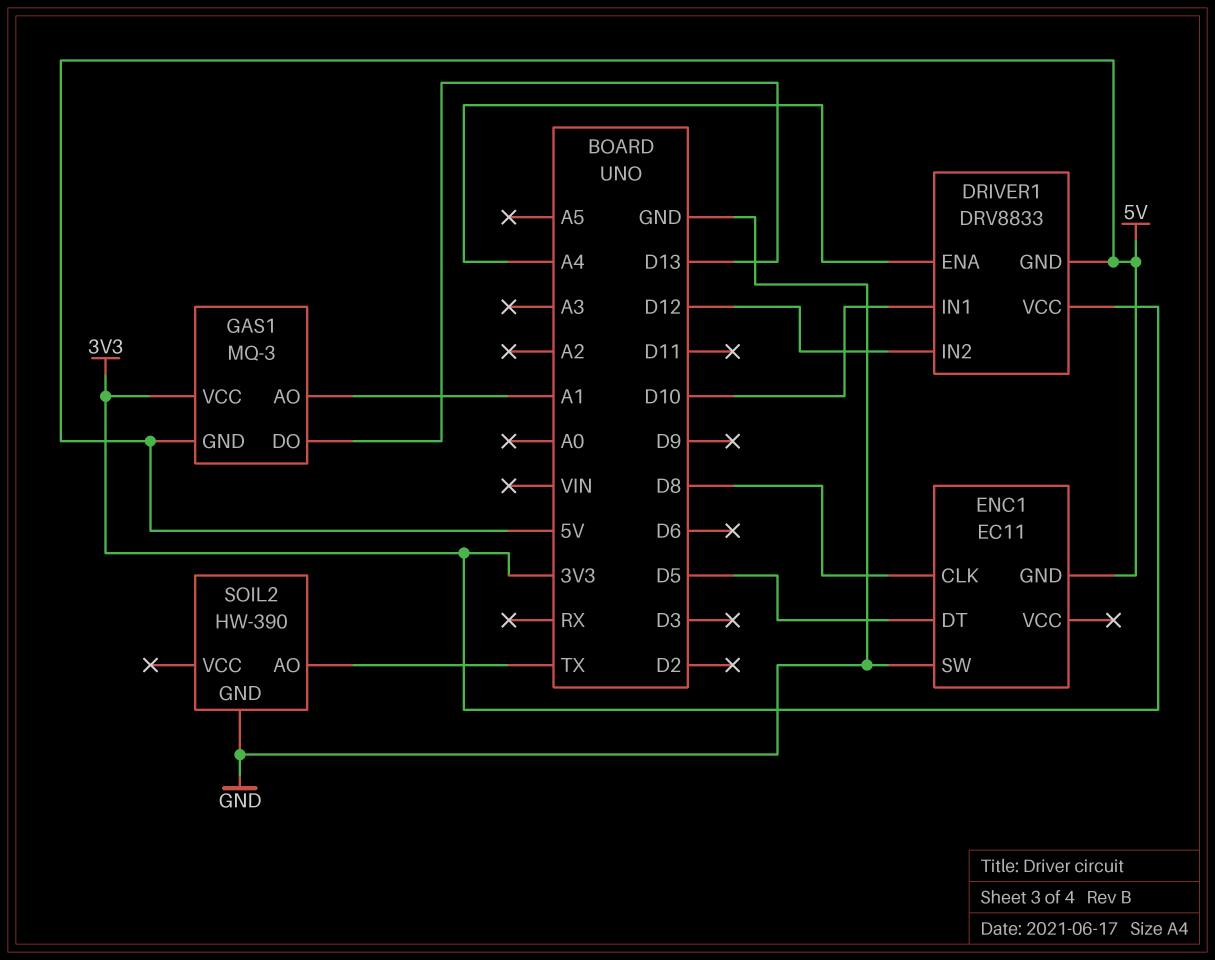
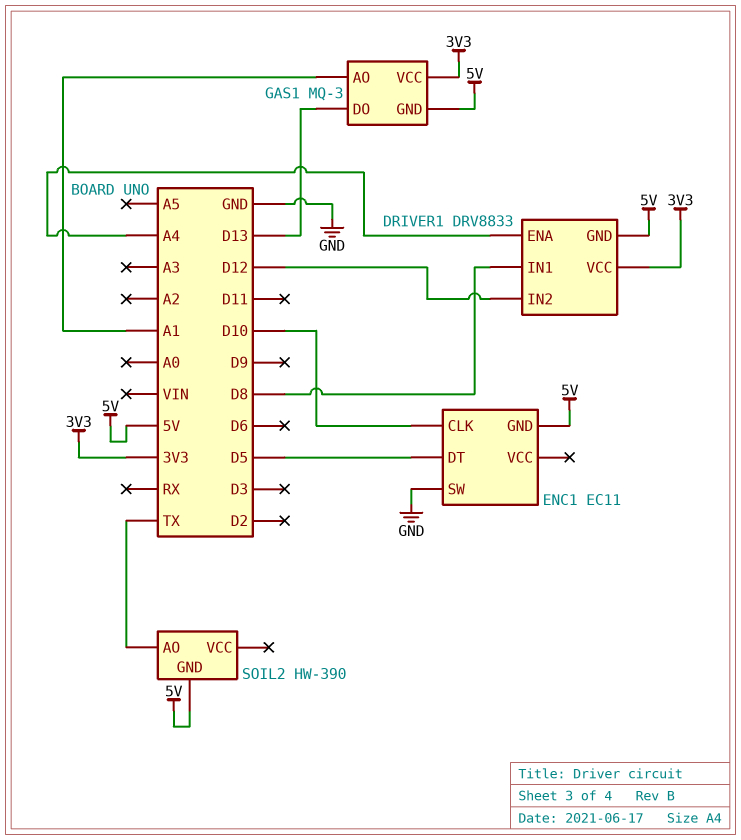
DRIVER1 pin IN1: D10 -> D8
ENC1 pin CLK: D8 -> D10
SOIL2 pin GND: GND -> 5V

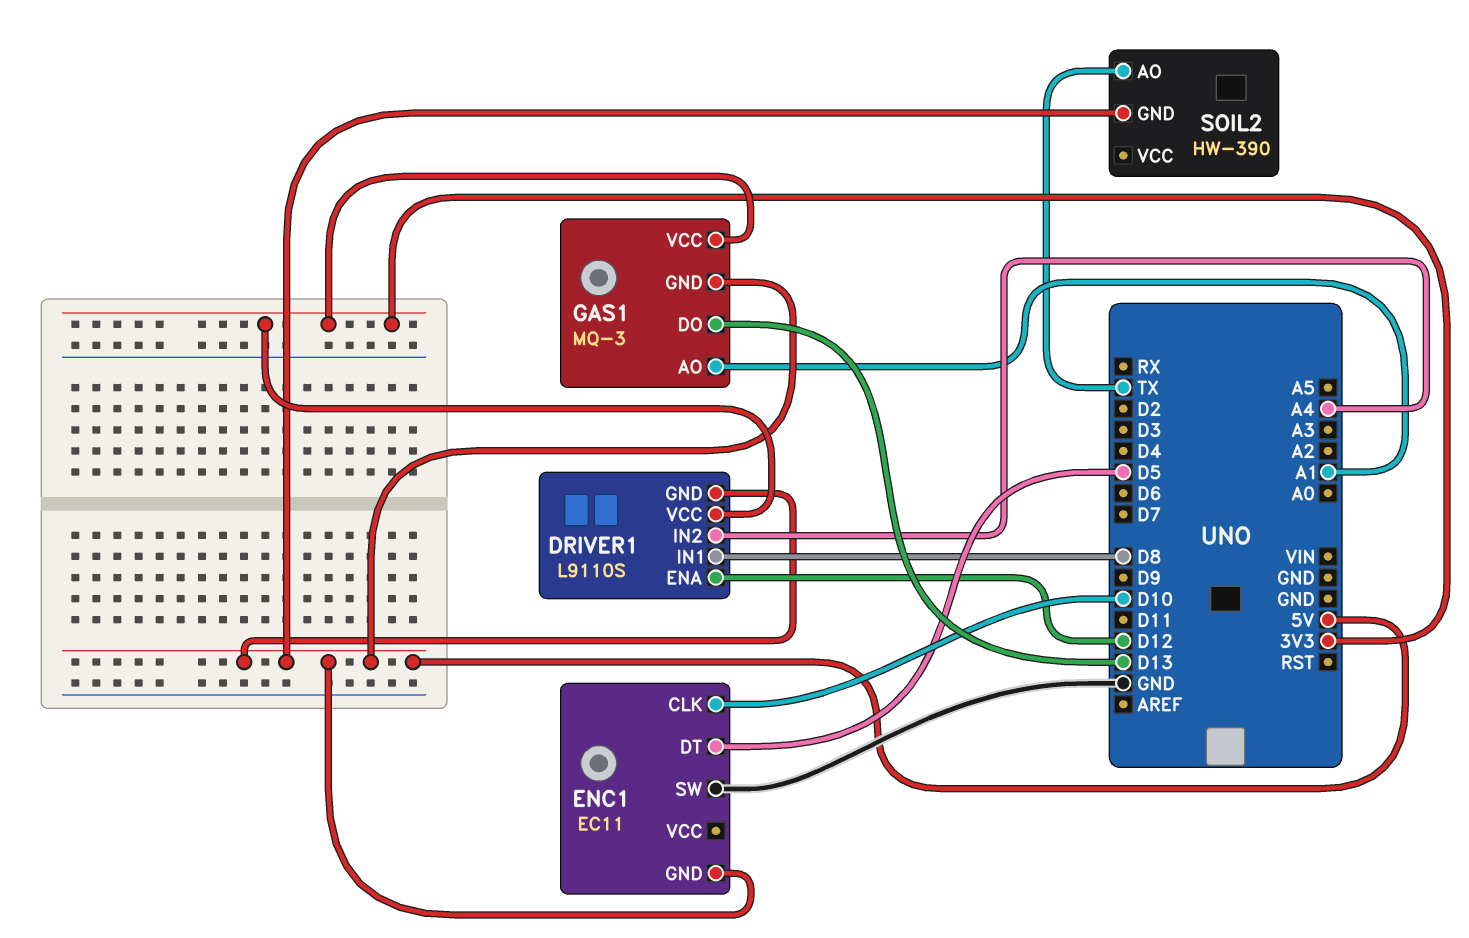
DRIVER1: DRV8833 -> L9110S
DRIVER1 pin ENA: A4 -> D12
DRIVER1 pin IN2: D12 -> A4

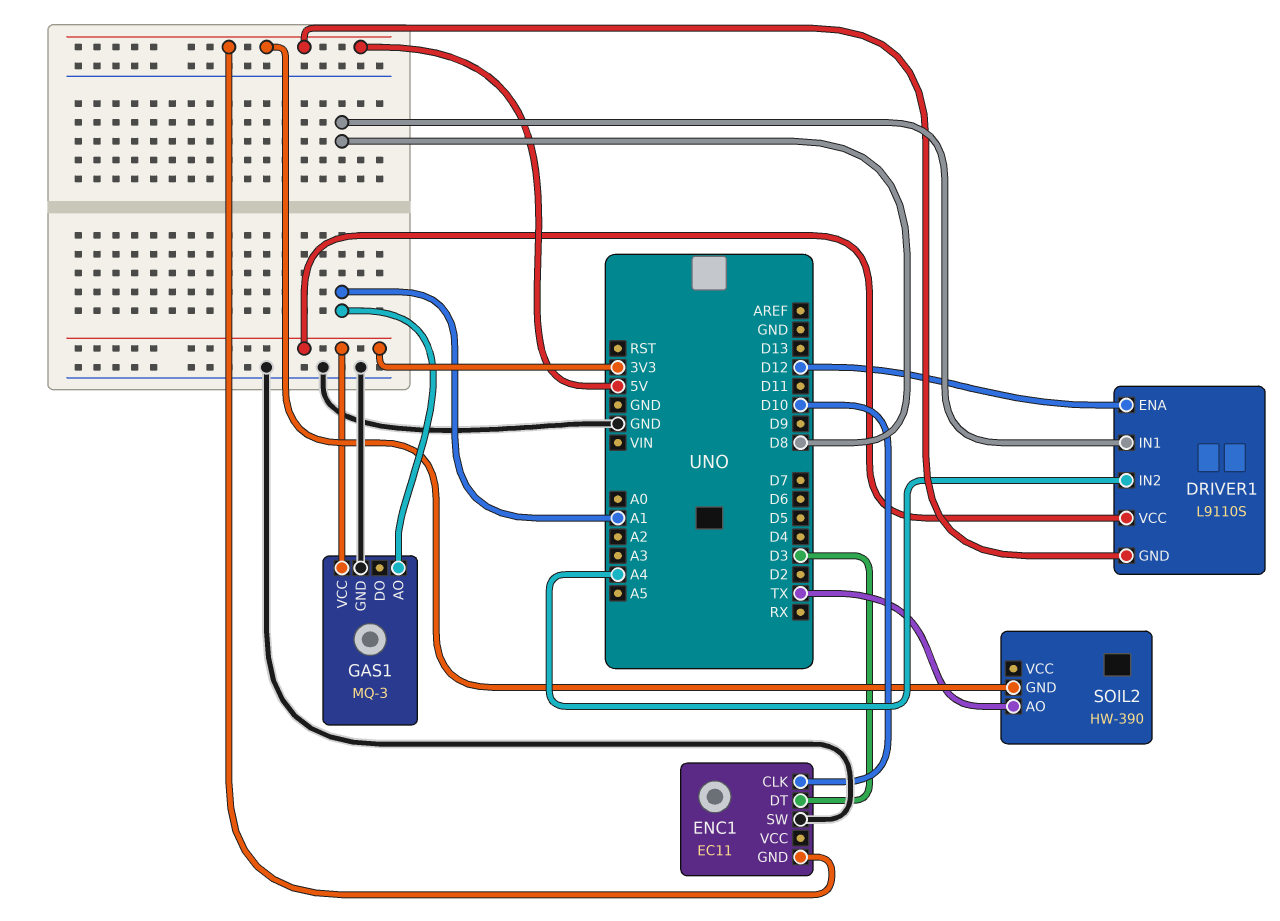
ENC1 pin DT: D5 -> D3
GAS1 pin DO: D13 -> none
GAS1 pin GND: 5V -> GND

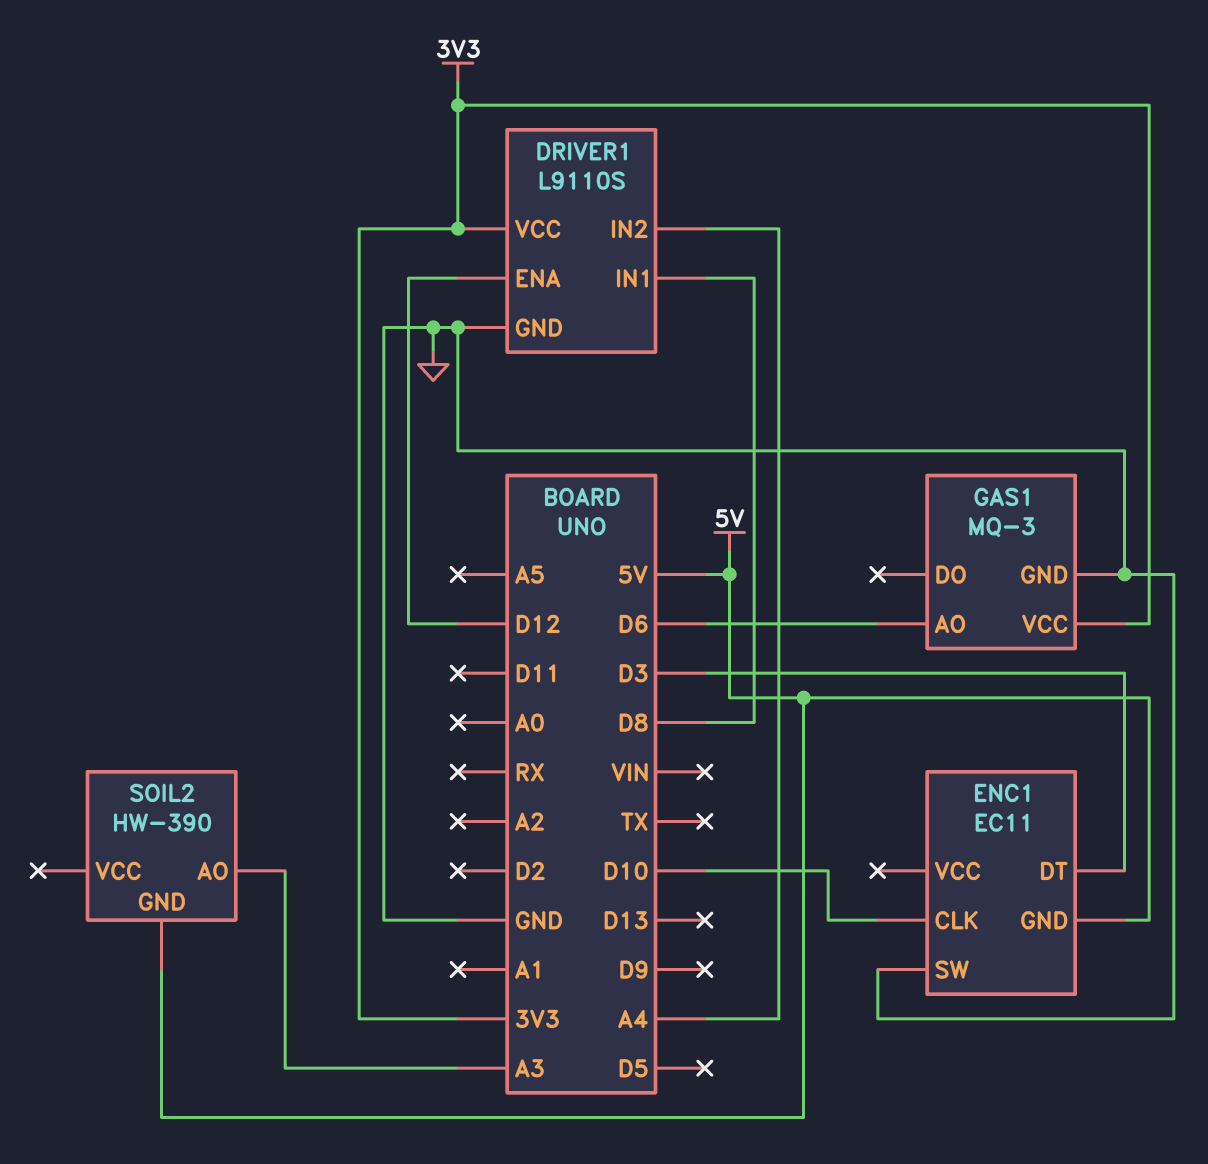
DRIVER1 pin GND: 5V -> GND
GAS1 pin AO: A1 -> D6
SOIL2 pin AO: TX -> A3

